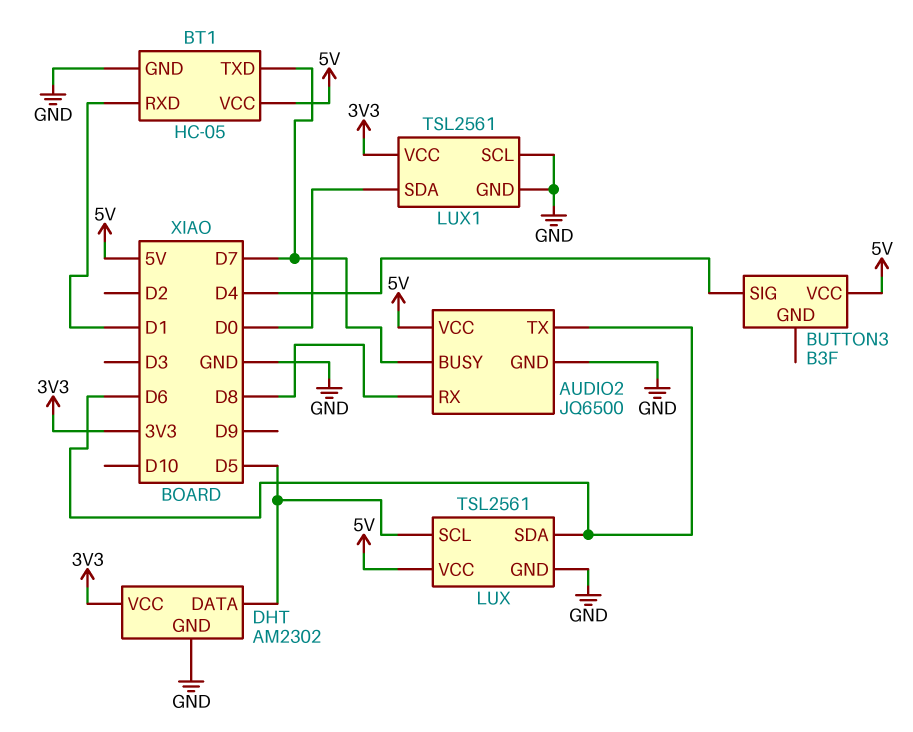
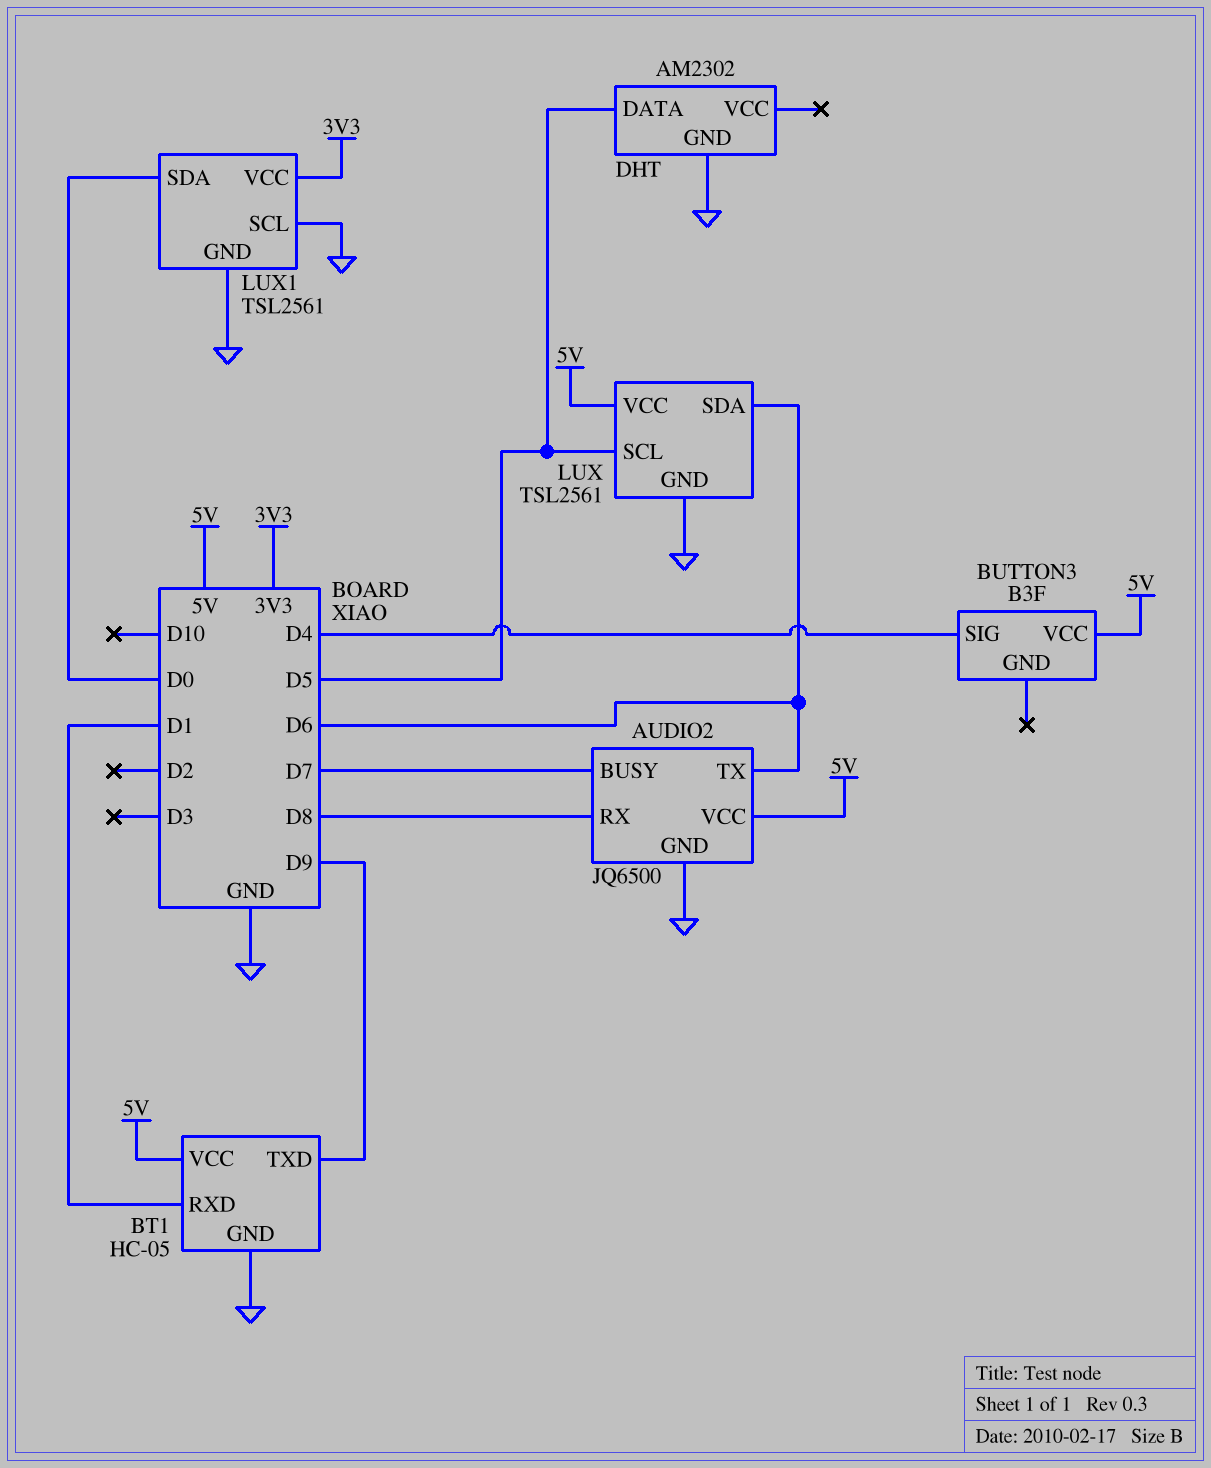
BT1 pin TXD: D7 -> D9
DHT pin VCC: 3V3 -> none

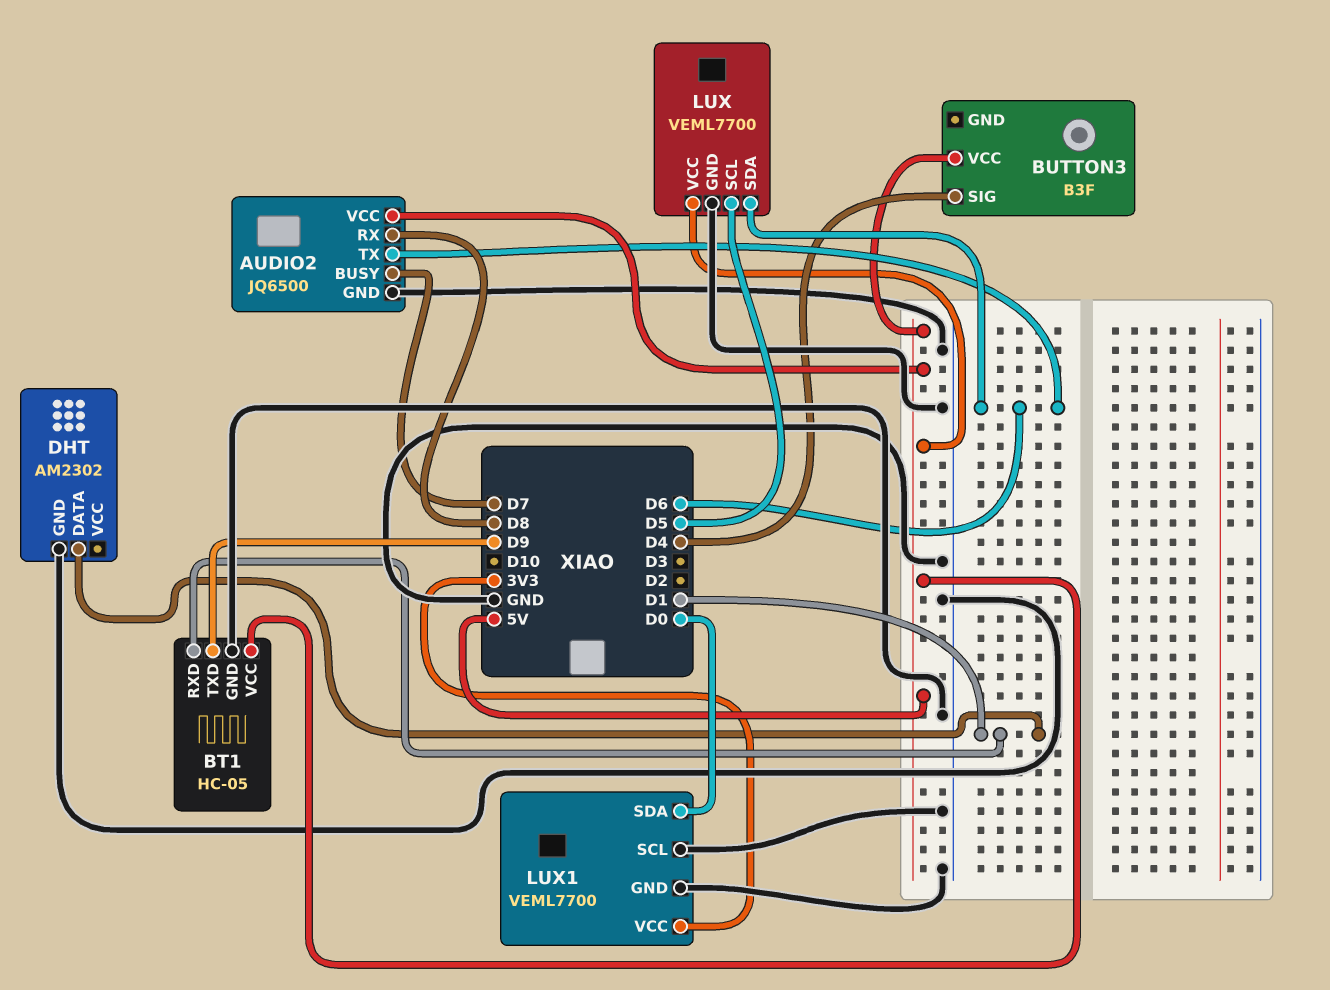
DHT pin DATA: D5 -> D1
LUX: TSL2561 -> VEML7700
LUX1: TSL2561 -> VEML7700

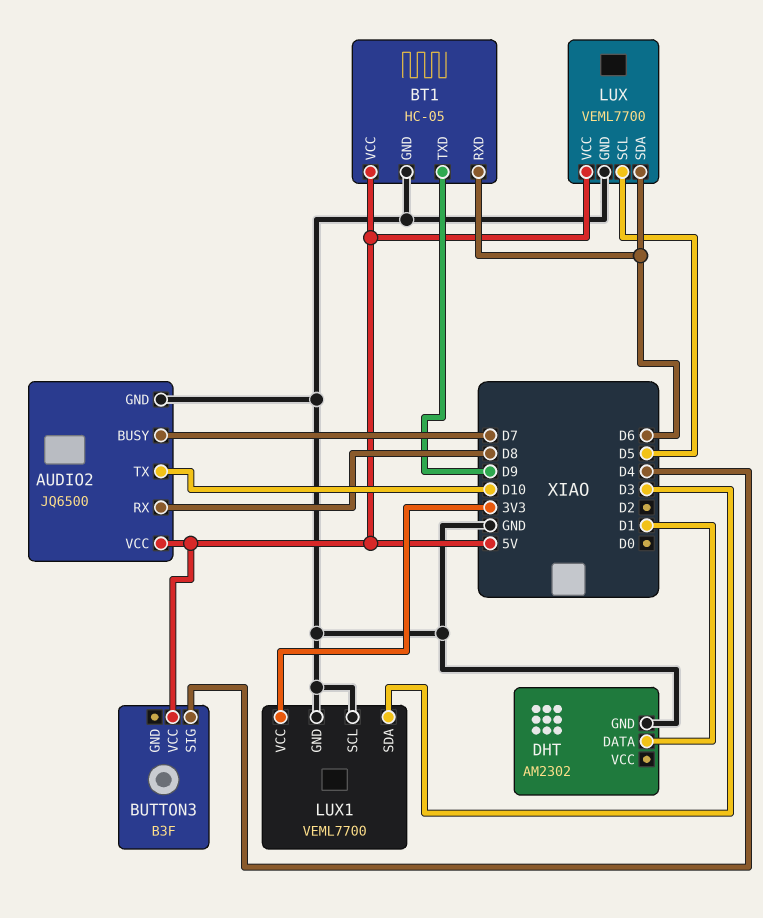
AUDIO2 pin TX: D6 -> D10
BT1 pin RXD: D1 -> D6
LUX1 pin SDA: D0 -> D3

